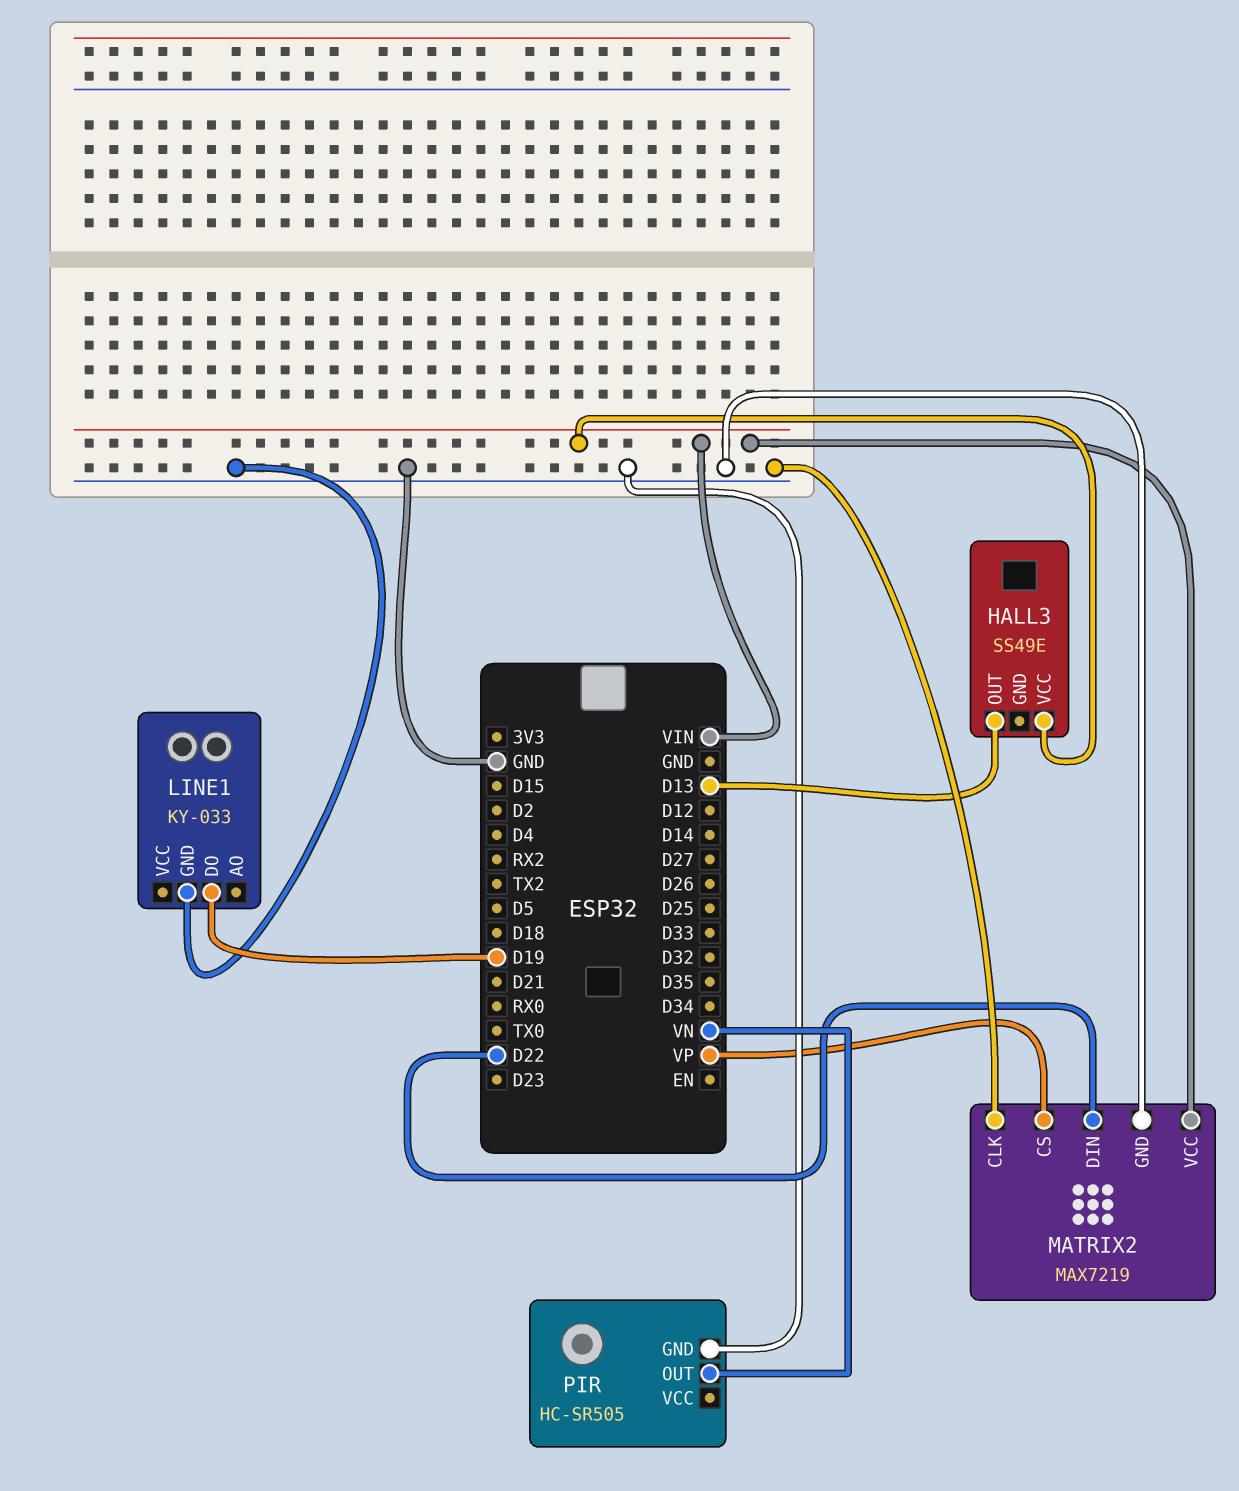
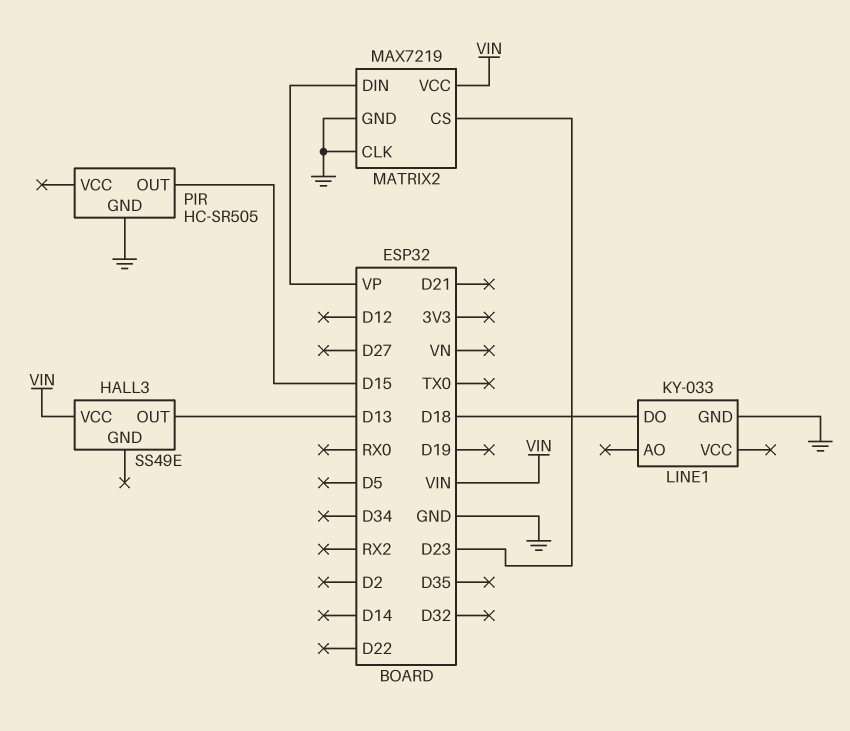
LINE1 pin DO: D19 -> D18
MATRIX2 pin CS: VP -> D23
MATRIX2 pin DIN: D22 -> VP
PIR pin OUT: VN -> D15

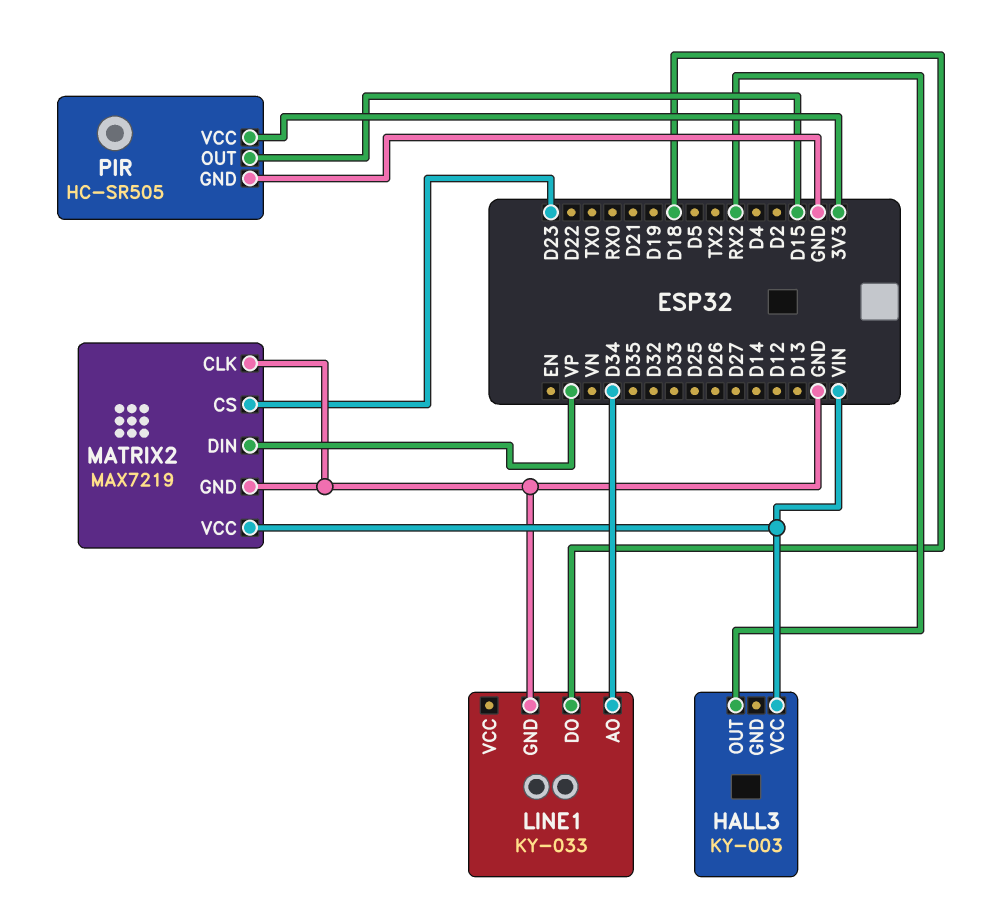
HALL3: SS49E -> KY-003
HALL3 pin OUT: D13 -> RX2
LINE1 pin AO: none -> D34
PIR pin VCC: none -> 3V3

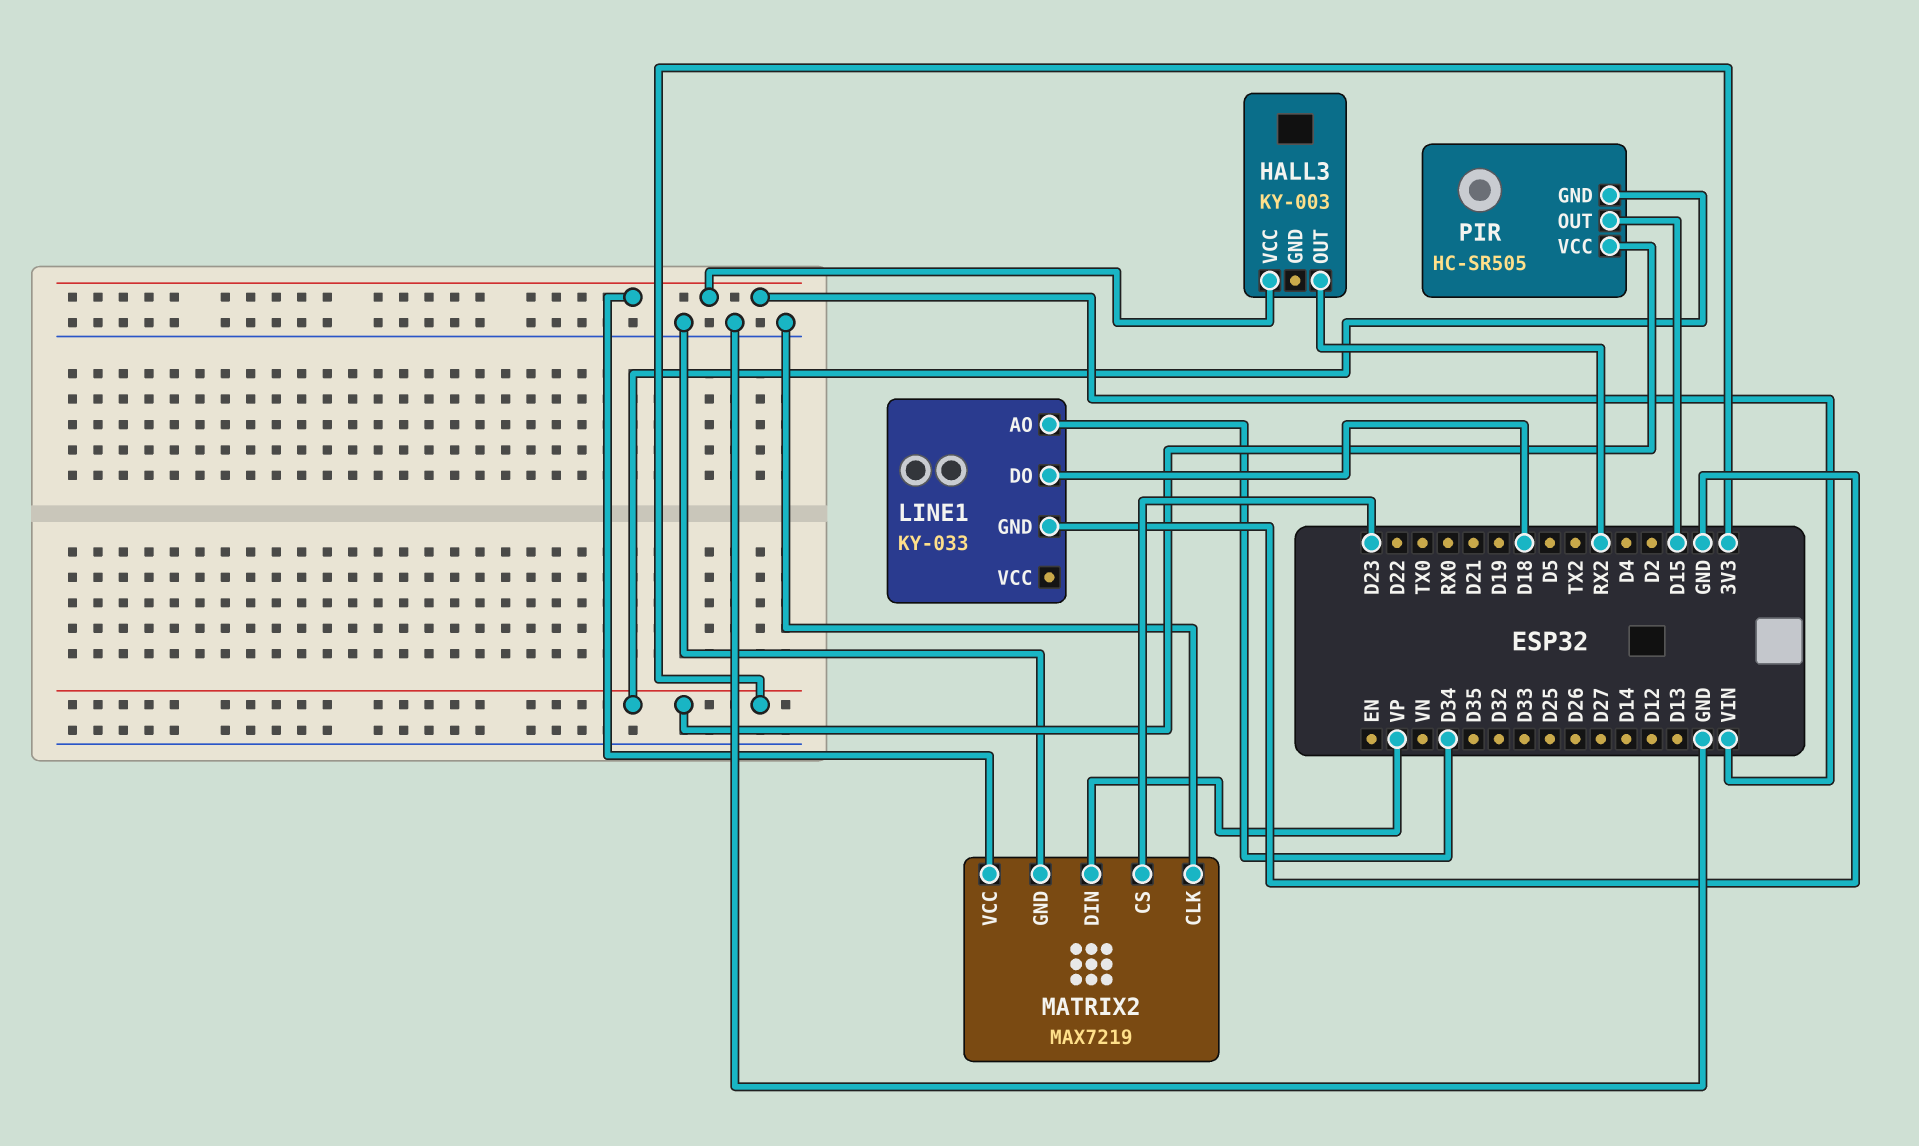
PIR pin GND: GND -> 3V3

